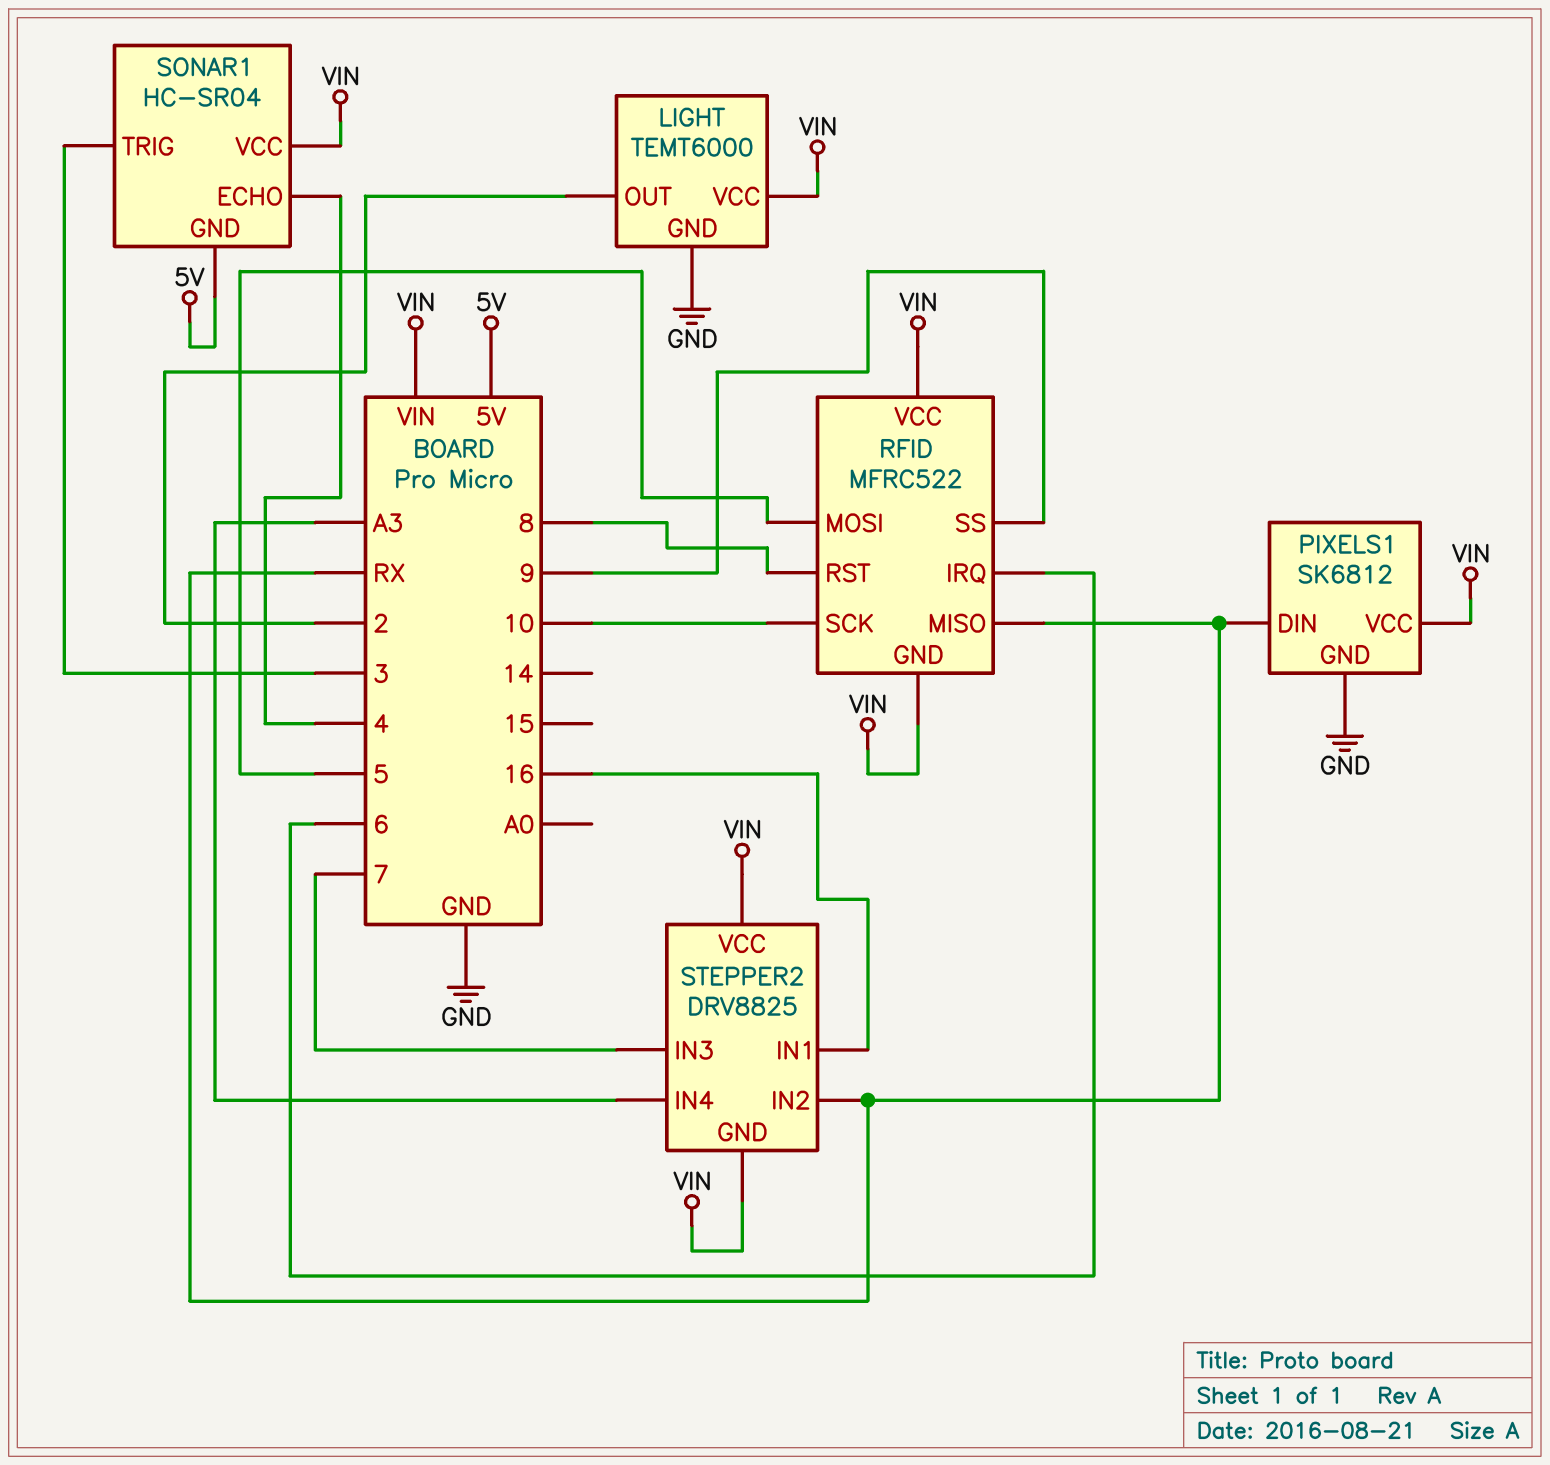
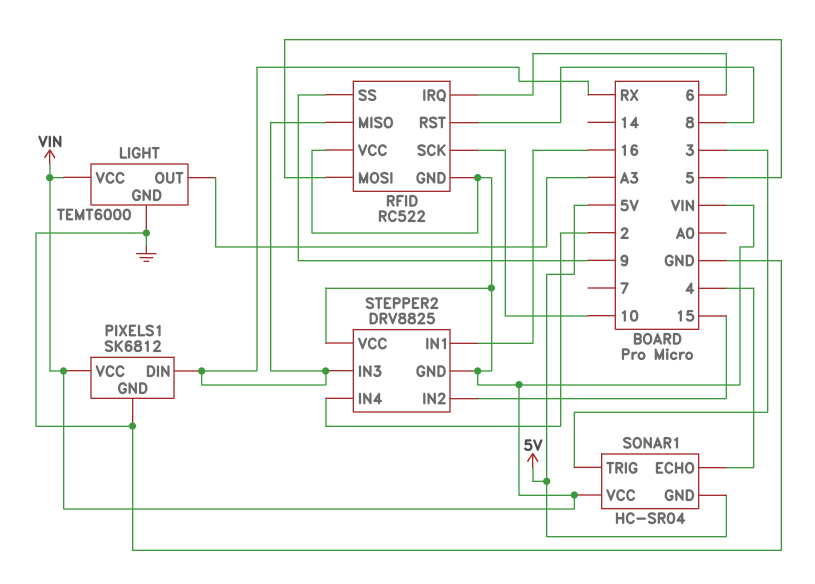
LIGHT pin OUT: 2 -> A3
RFID: MFRC522 -> RC522
STEPPER2 pin IN2: RX -> 15
STEPPER2 pin IN3: 7 -> RX
STEPPER2 pin IN4: A3 -> 2

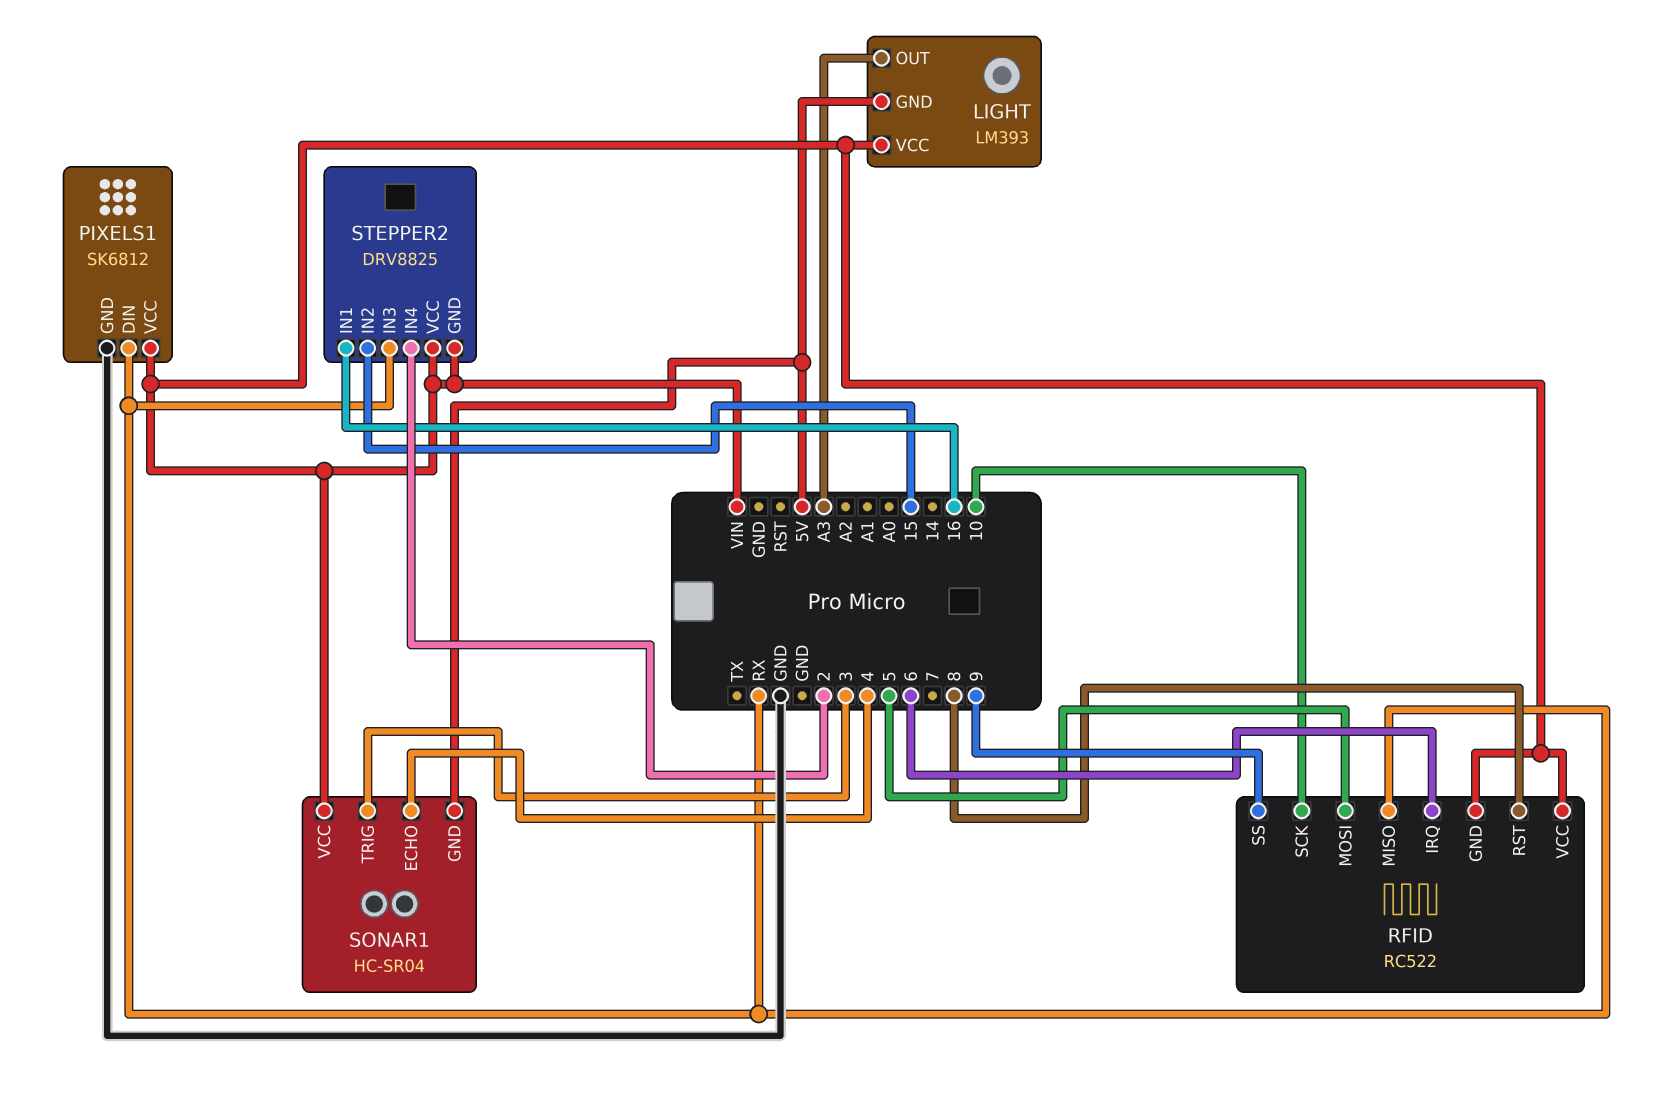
LIGHT: TEMT6000 -> LM393
LIGHT pin GND: GND -> 5V

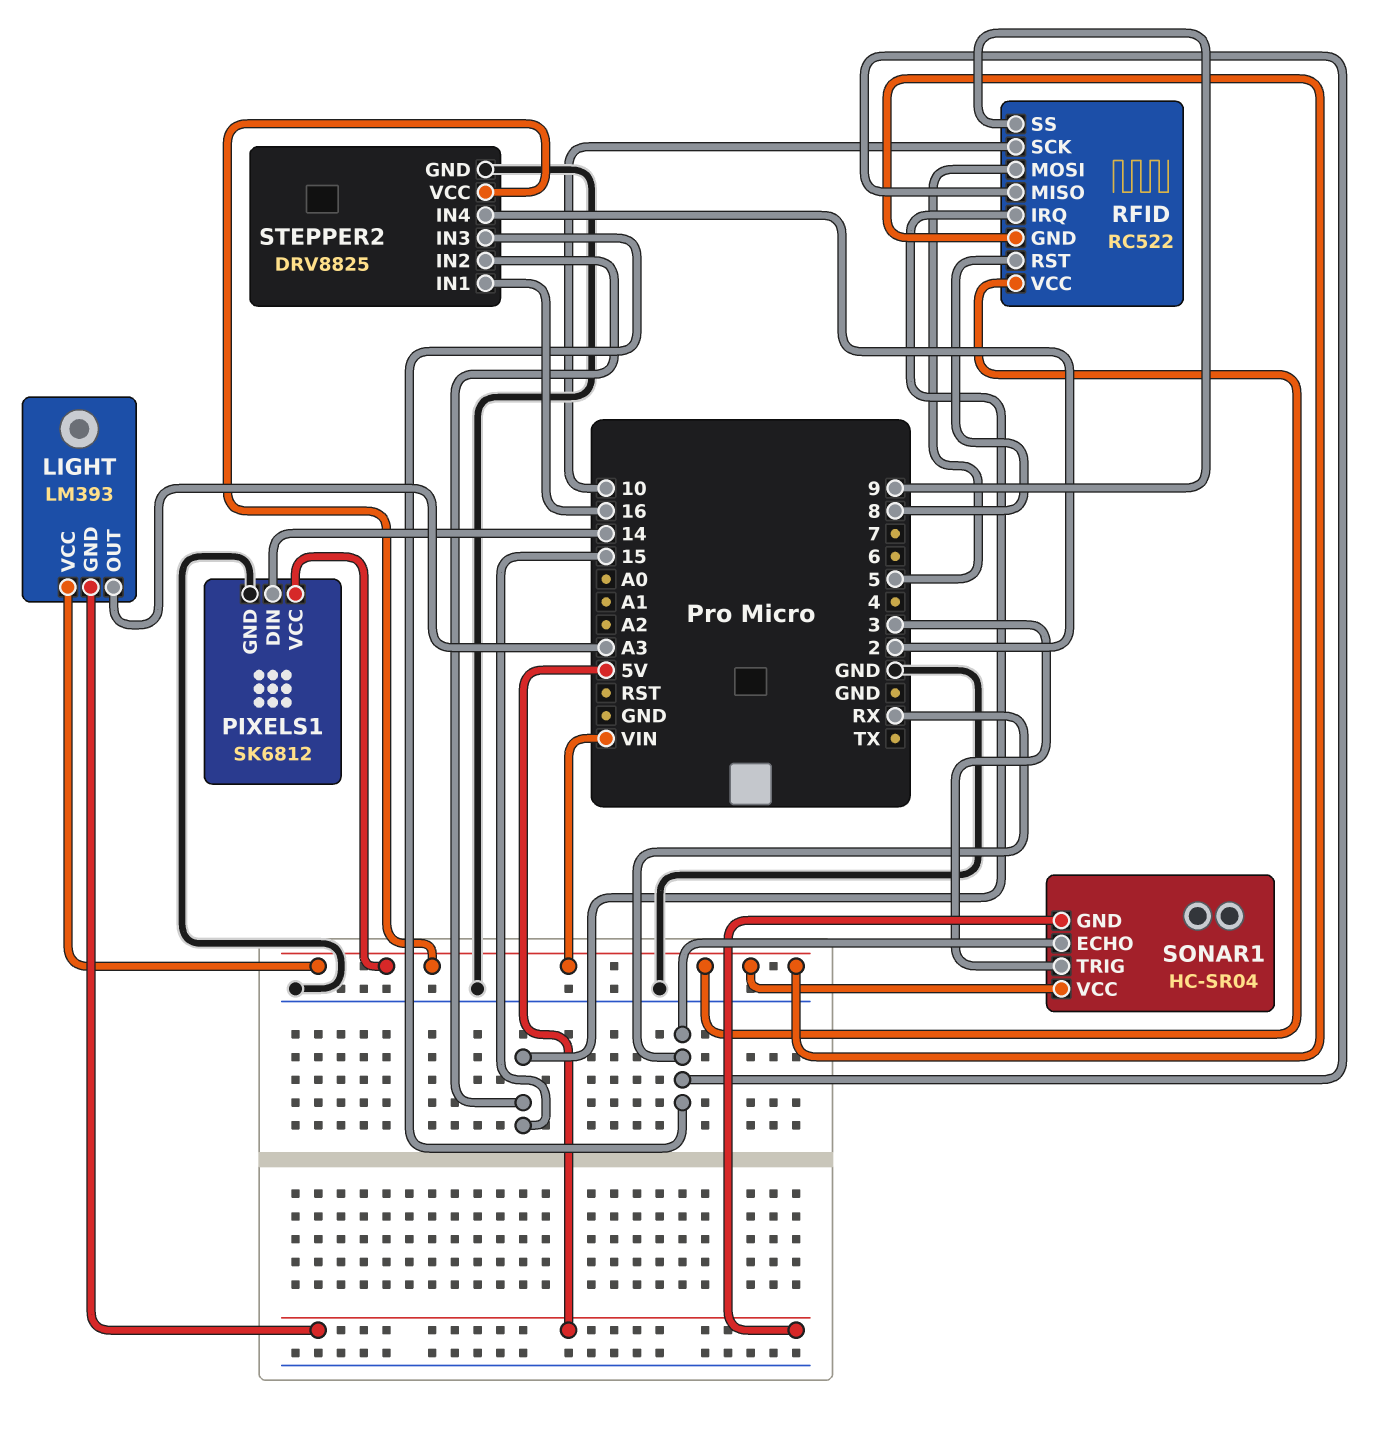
PIXELS1 pin DIN: RX -> 14
RFID pin IRQ: 6 -> 15
SONAR1 pin ECHO: 4 -> RX
STEPPER2 pin GND: VIN -> GND

